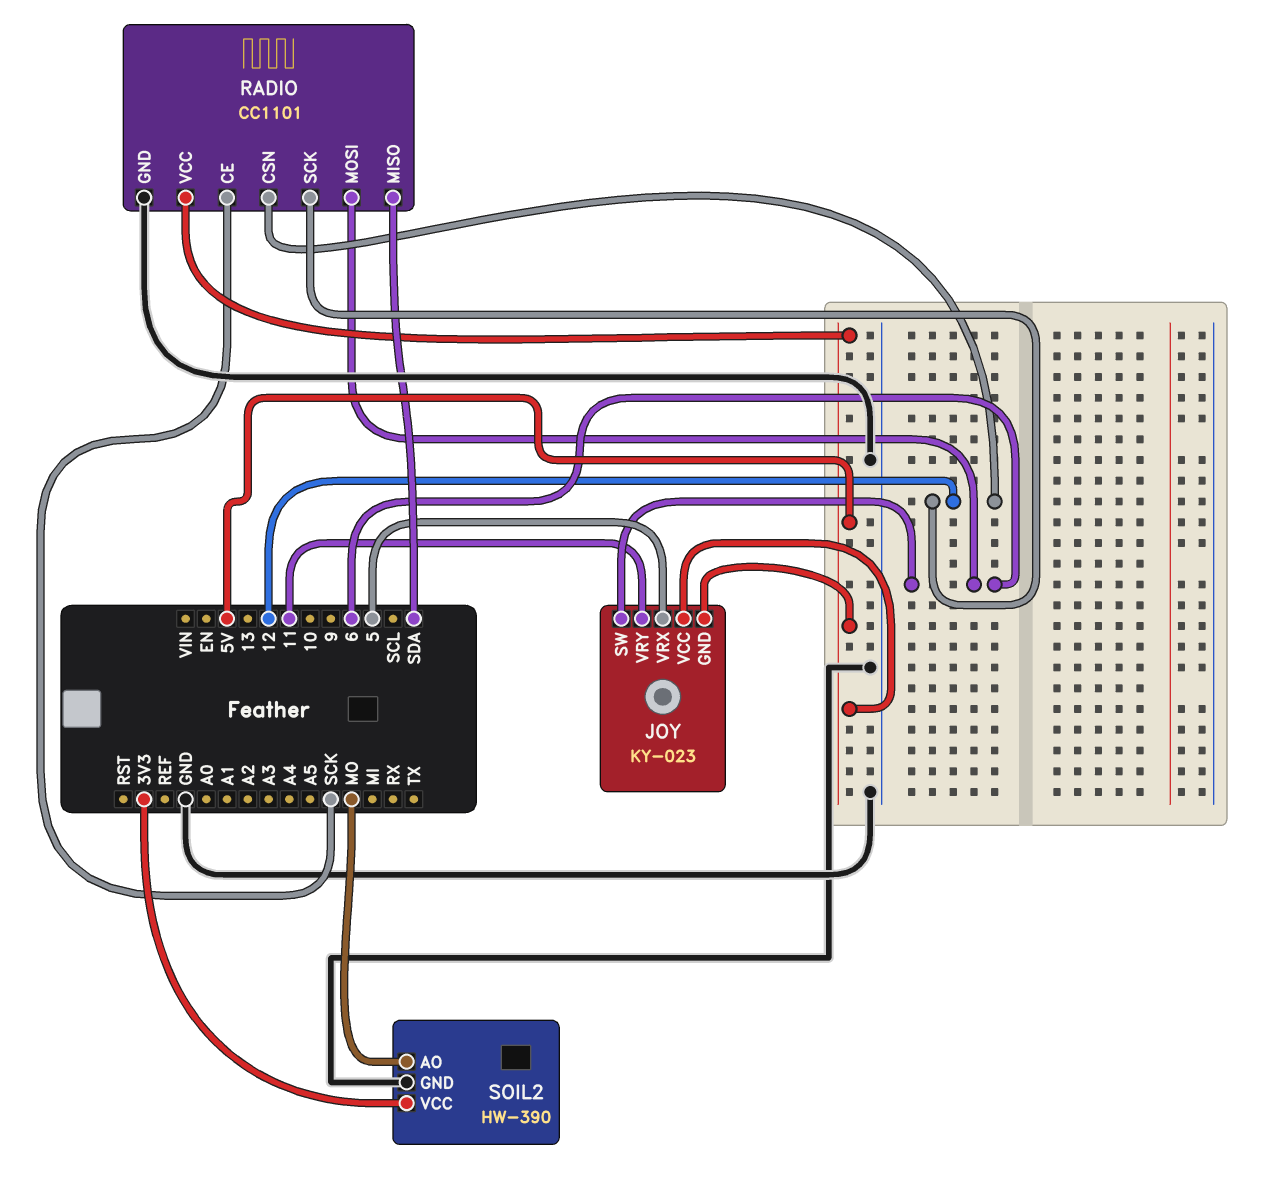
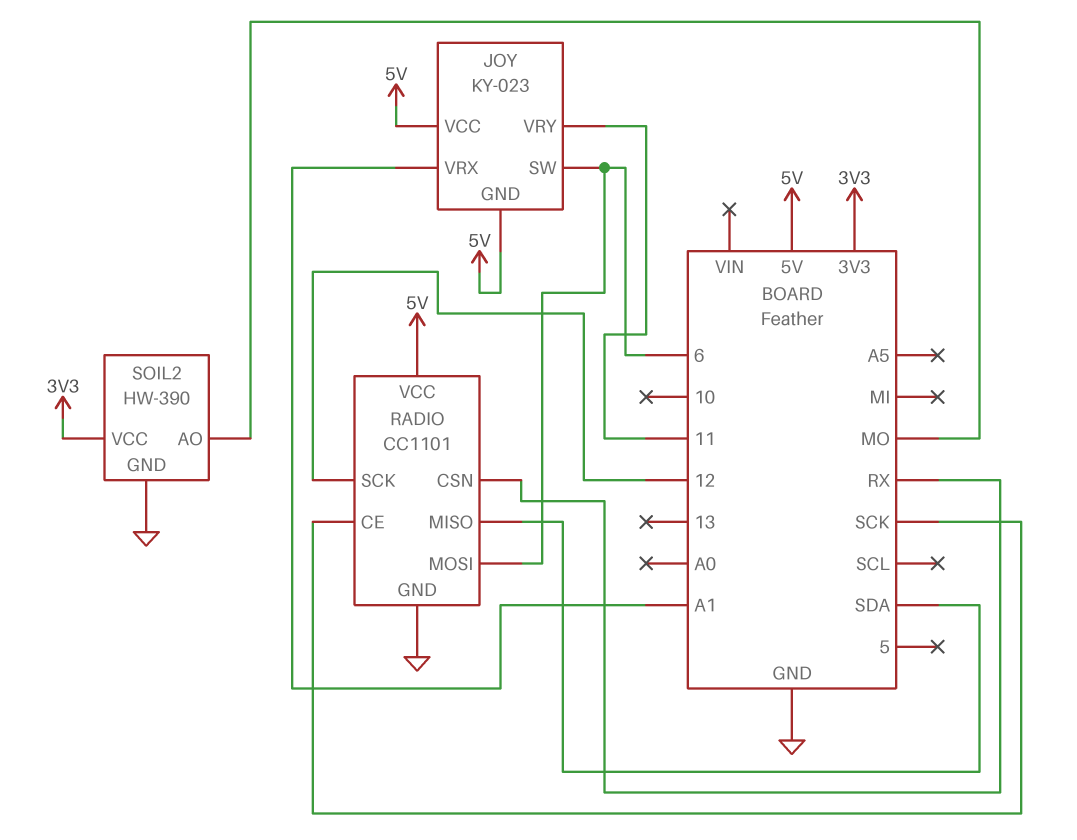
JOY pin VRX: 5 -> A1
RADIO pin CSN: 12 -> RX

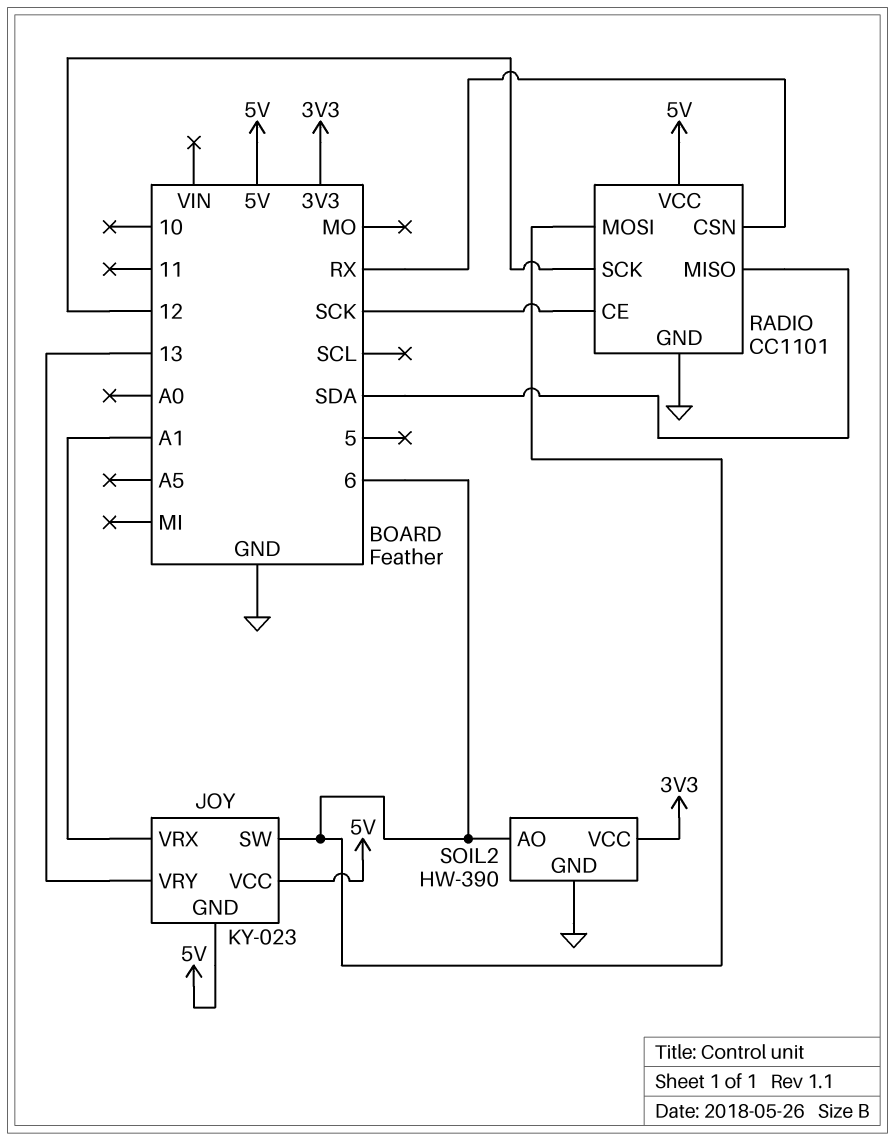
JOY pin VRY: 11 -> 13
SOIL2 pin AO: MO -> 6

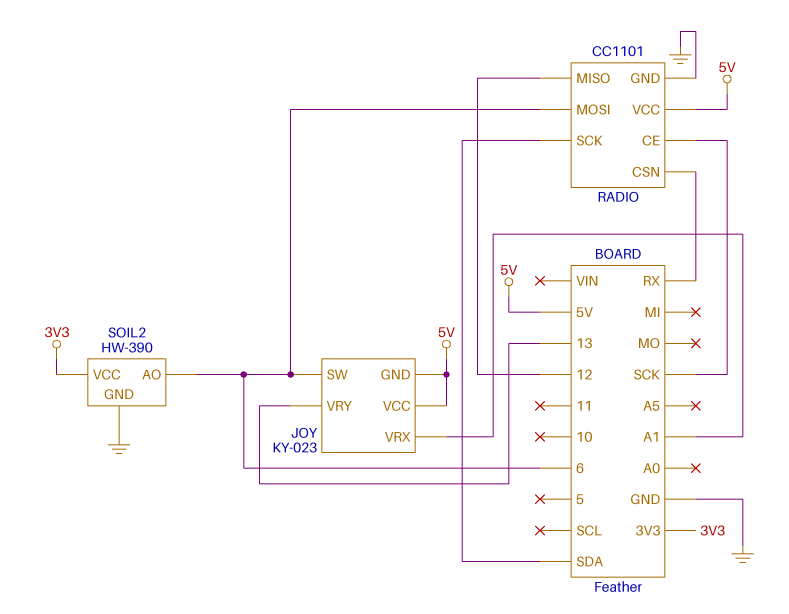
RADIO pin MISO: SDA -> 12
RADIO pin SCK: 12 -> SDA

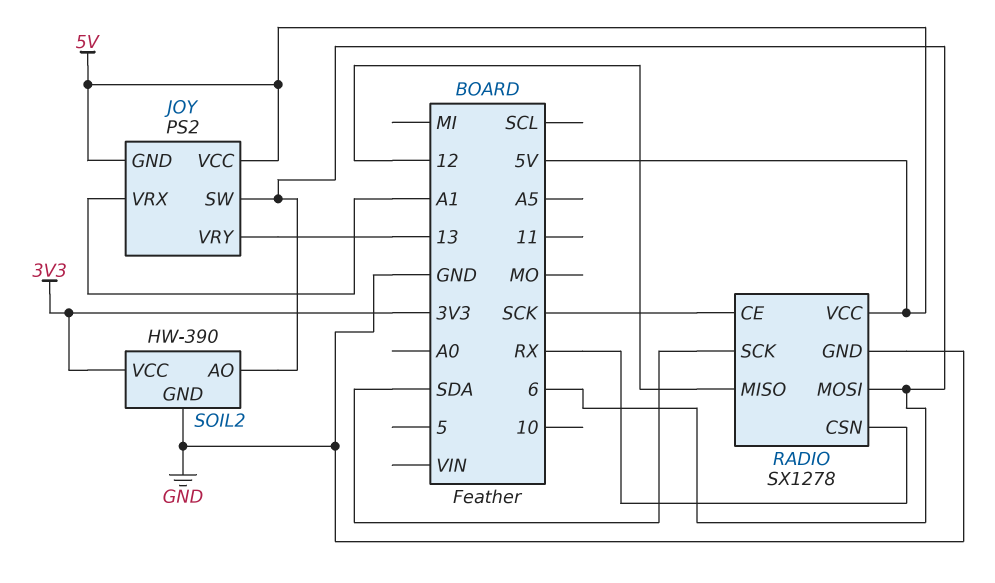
JOY: KY-023 -> PS2
RADIO: CC1101 -> SX1278

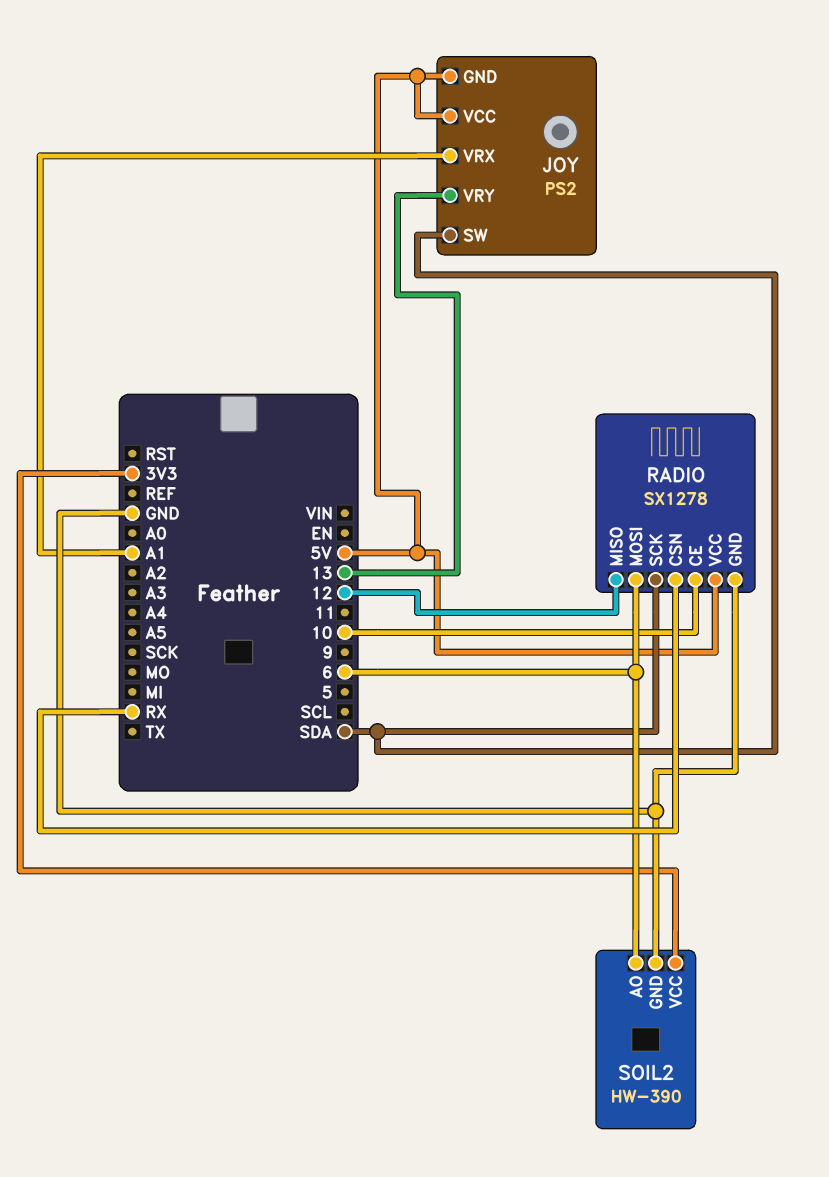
JOY pin SW: 6 -> SDA
RADIO pin CE: SCK -> 10

